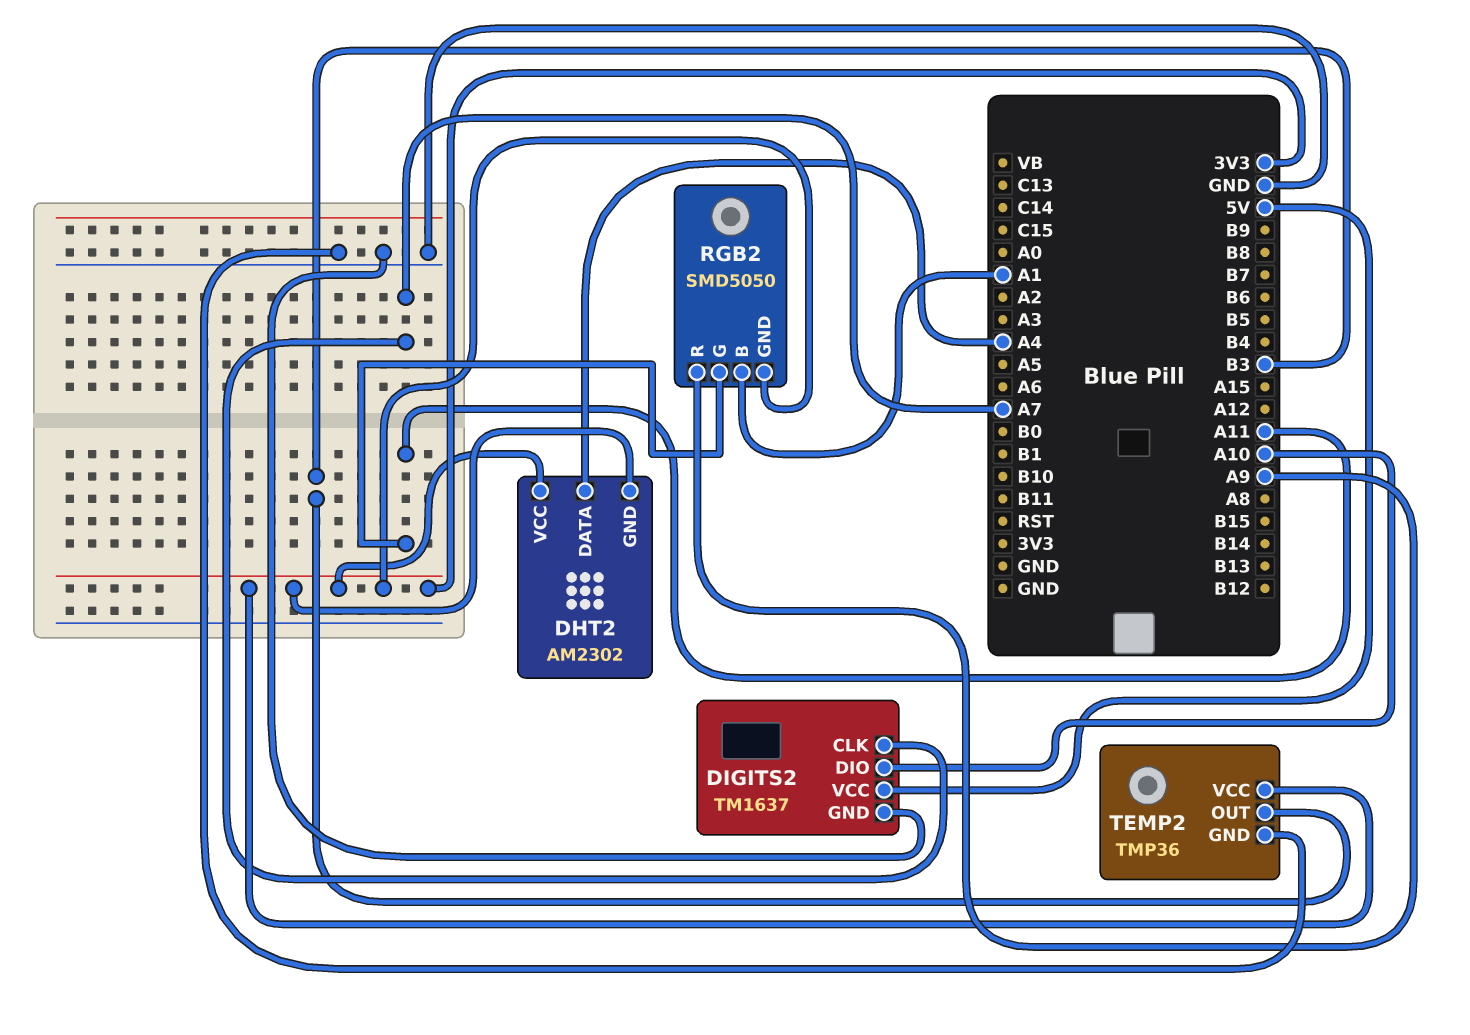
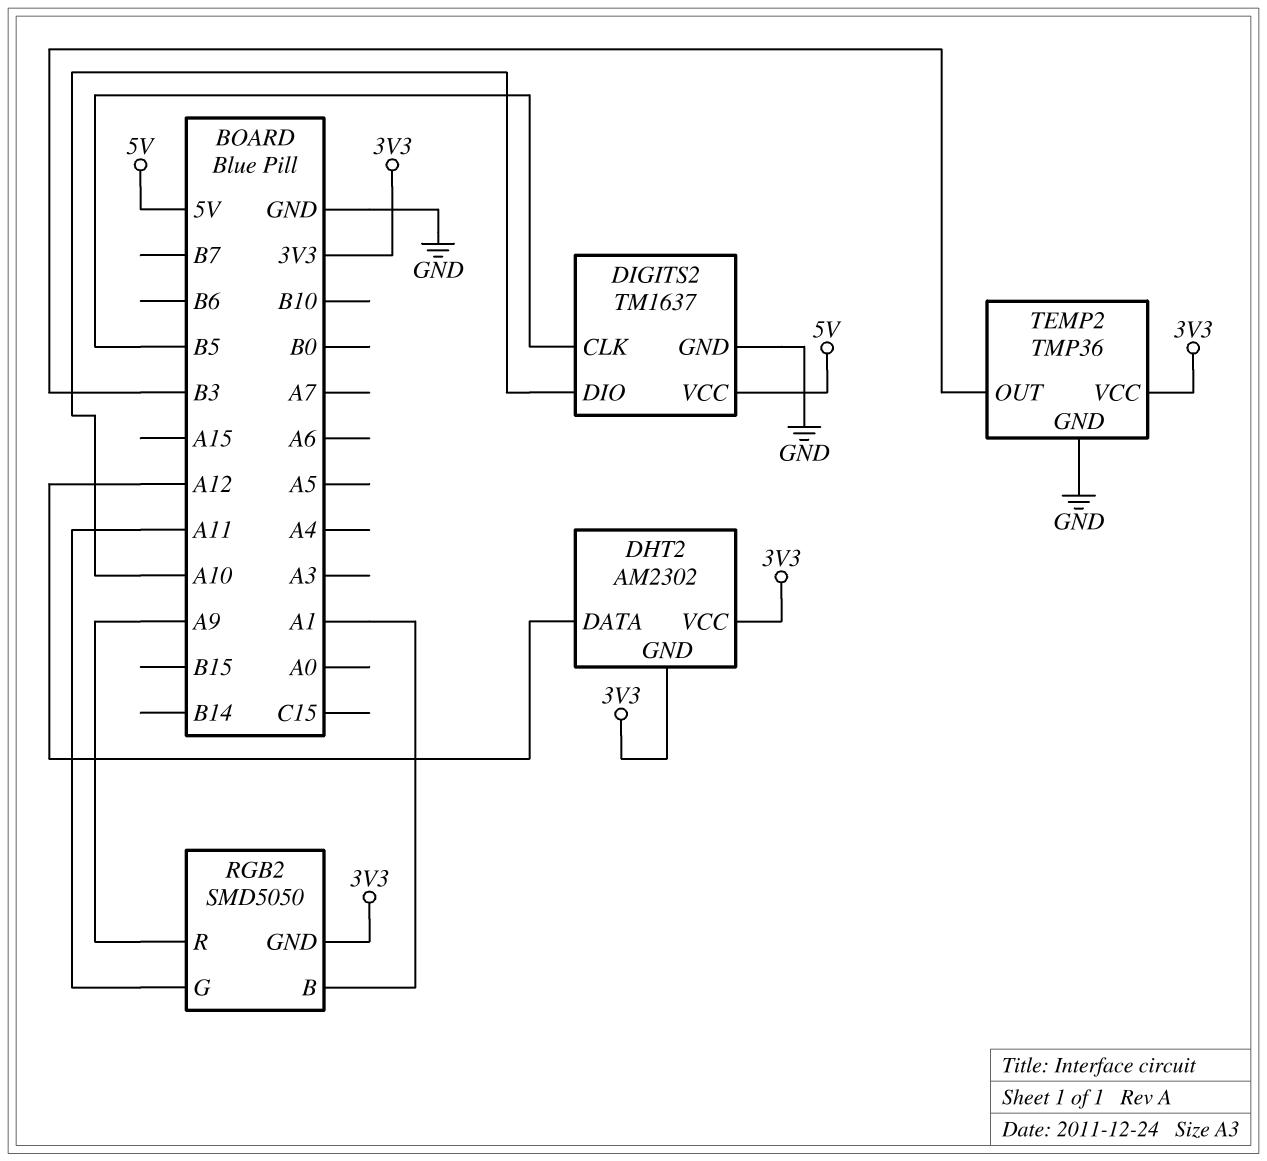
DHT2 pin DATA: A4 -> A12
DIGITS2 pin CLK: A7 -> B5

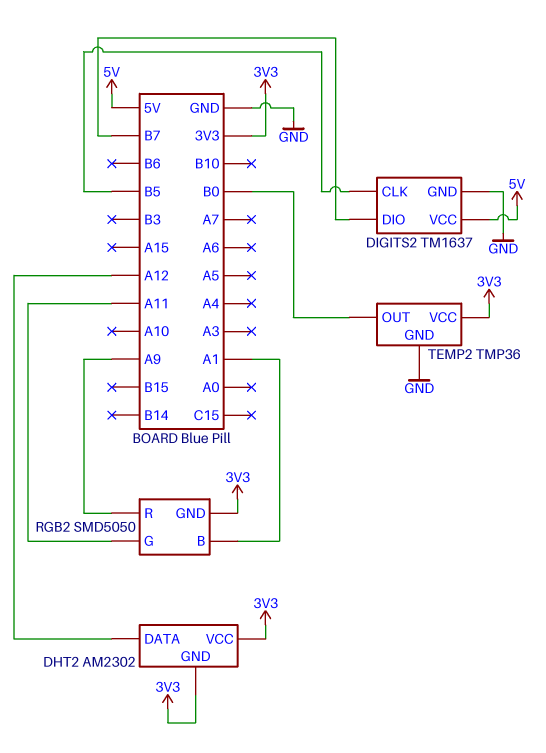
DIGITS2 pin DIO: A10 -> B7
TEMP2 pin OUT: B3 -> B0

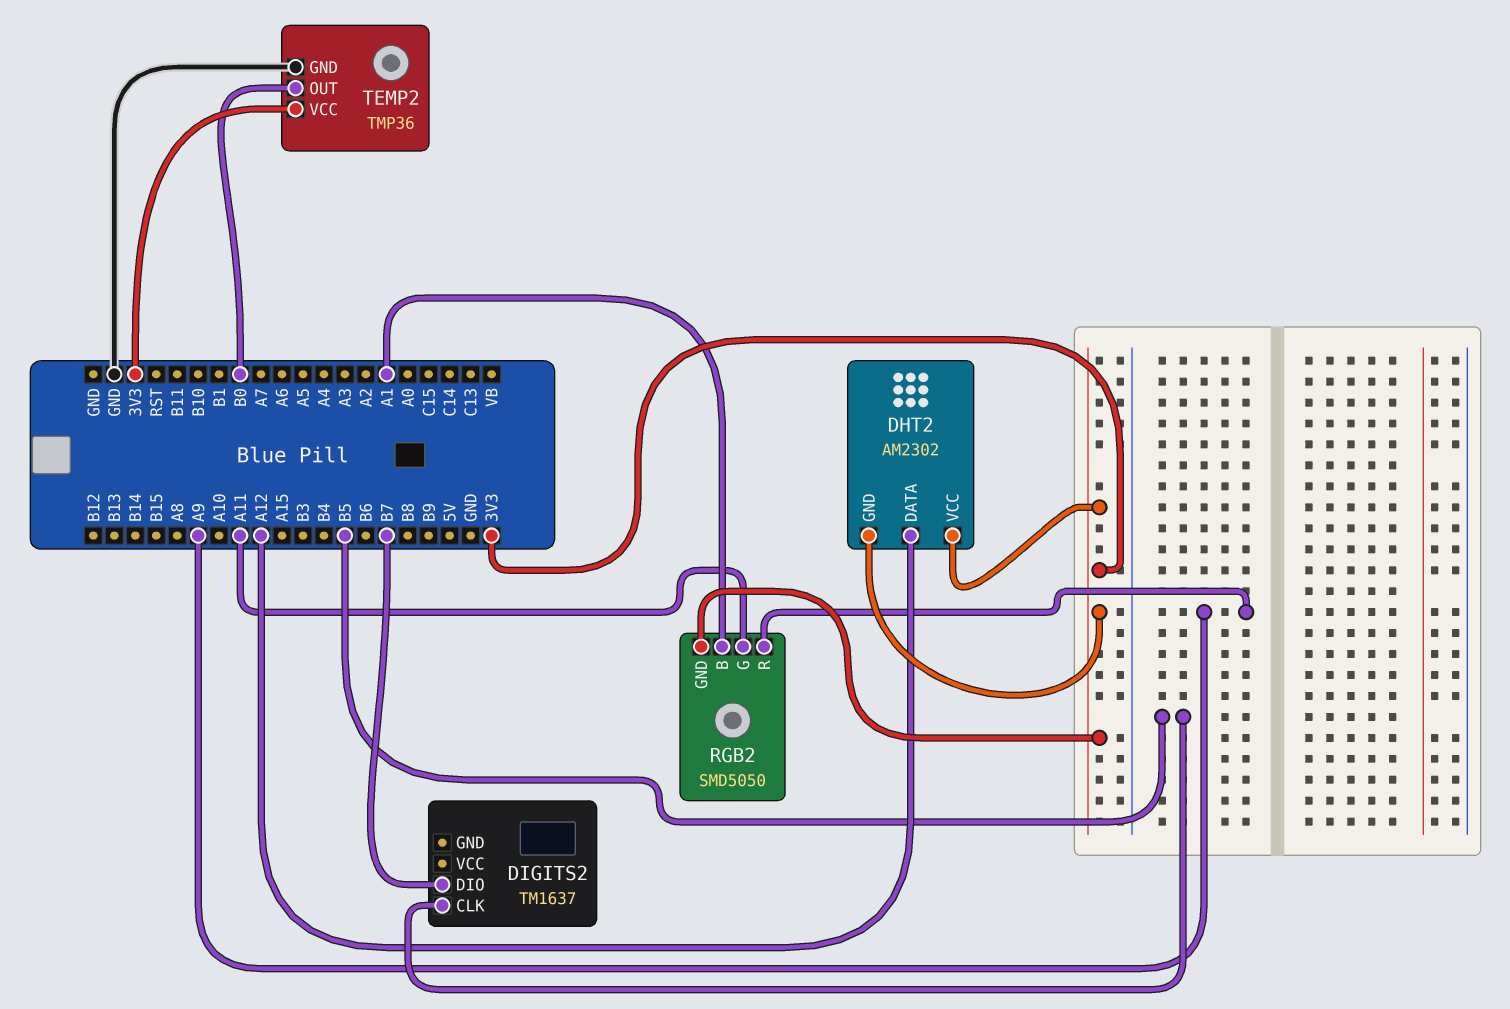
DIGITS2 pin GND: GND -> none
DIGITS2 pin VCC: 5V -> none

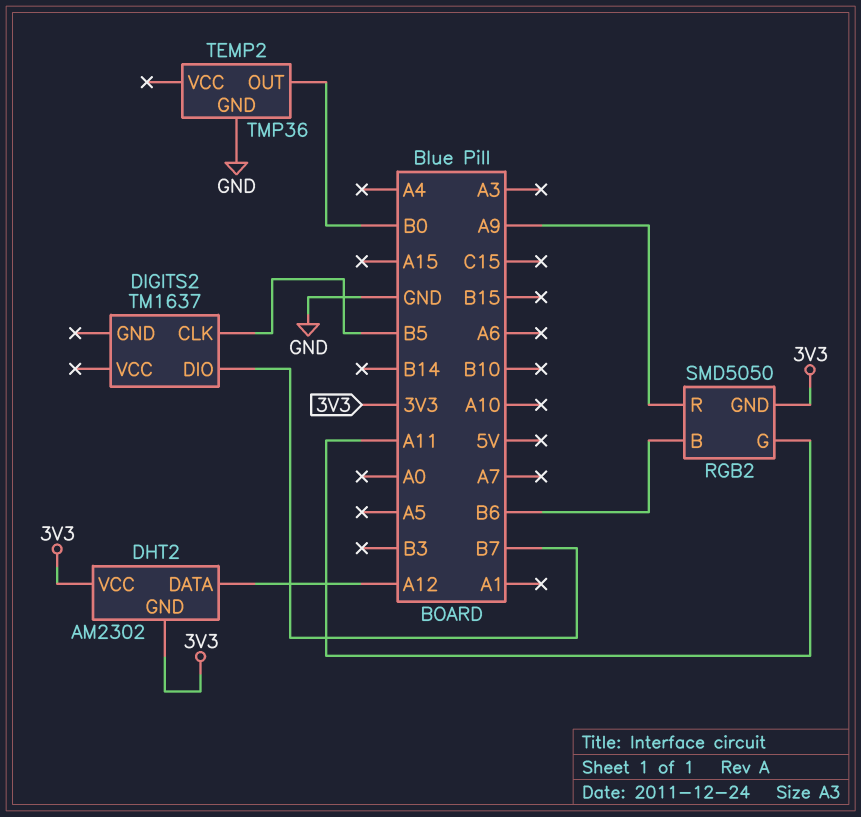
RGB2 pin B: A1 -> B6
TEMP2 pin VCC: 3V3 -> none

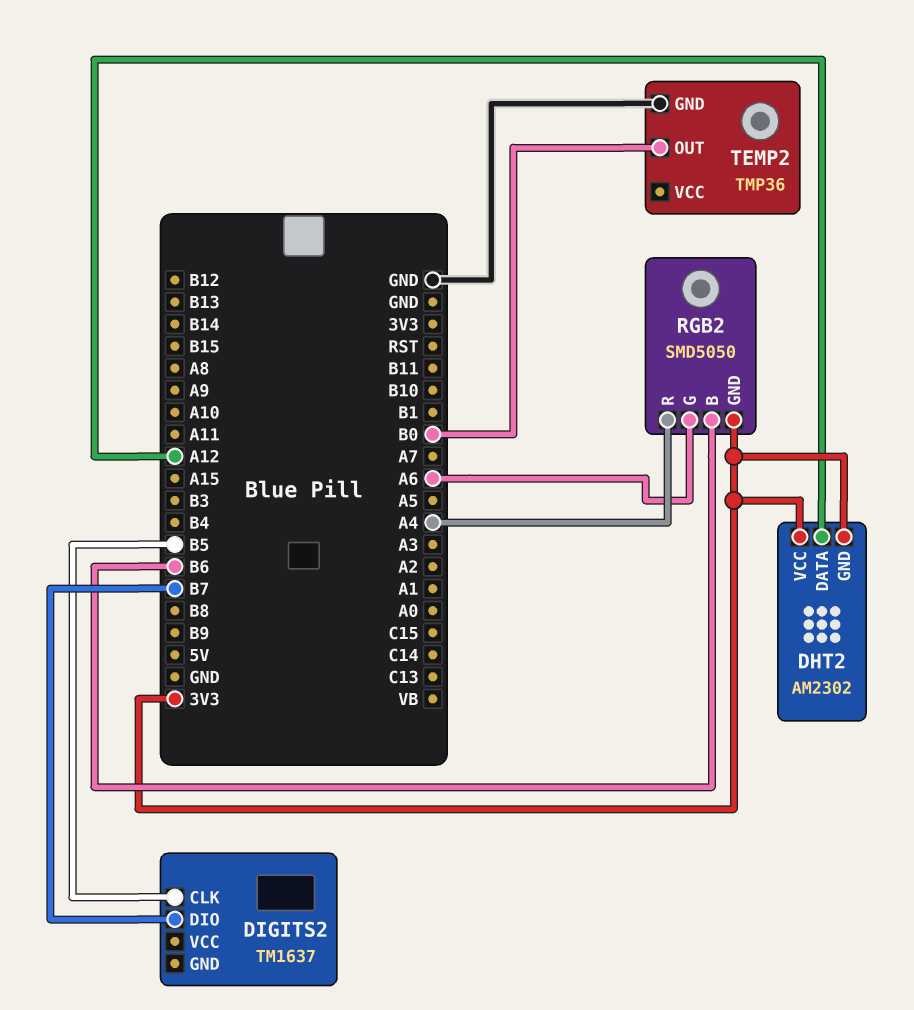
RGB2 pin G: A11 -> A6
RGB2 pin R: A9 -> A4

